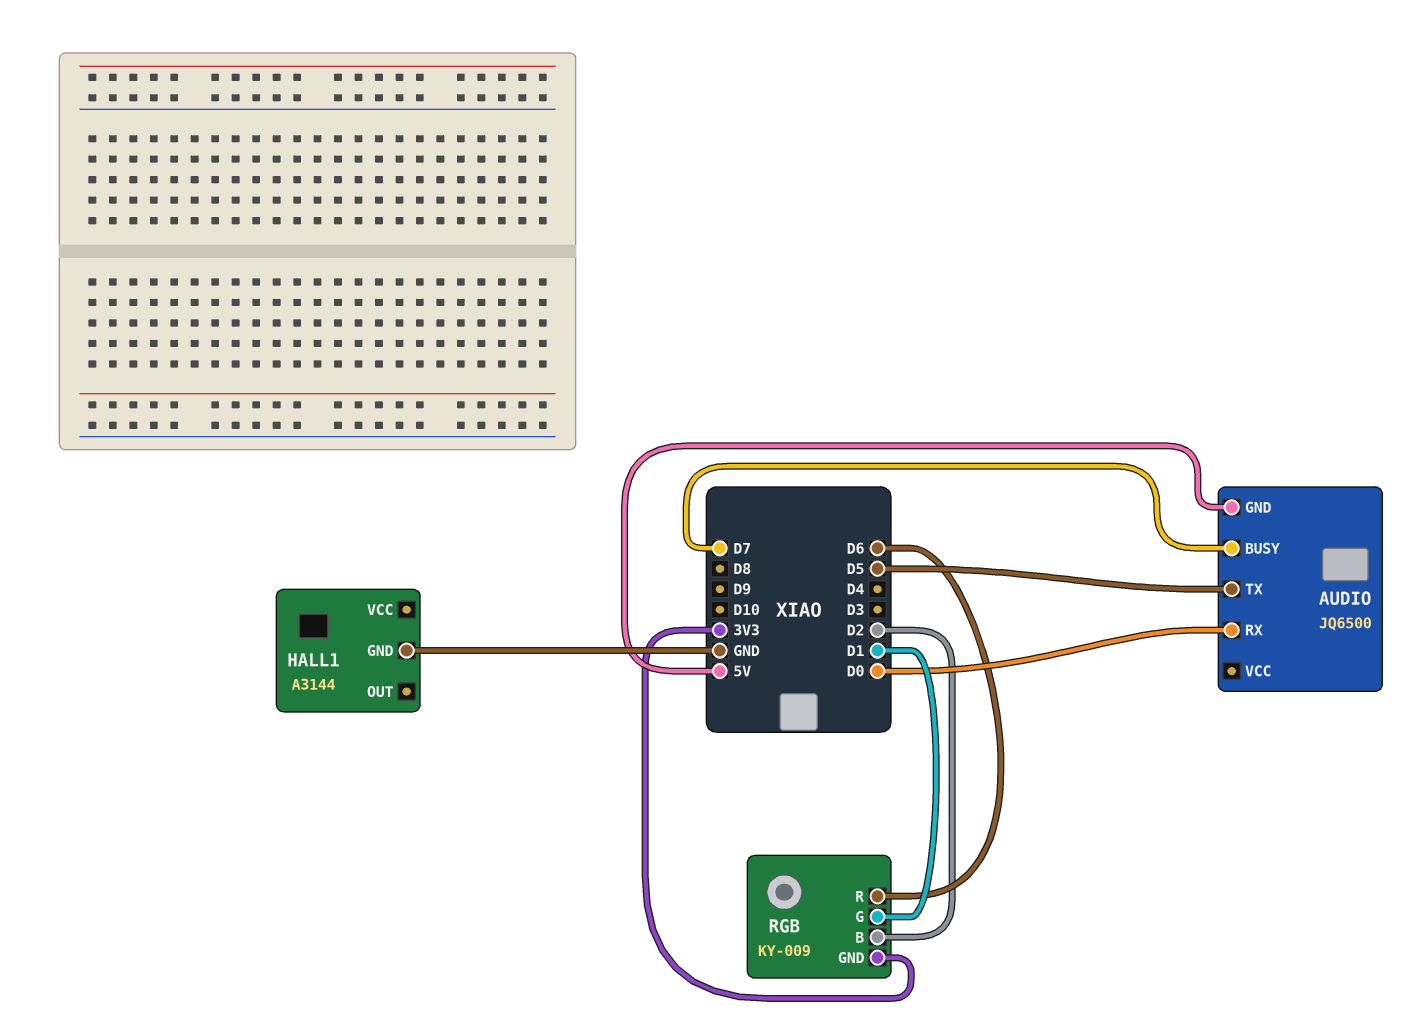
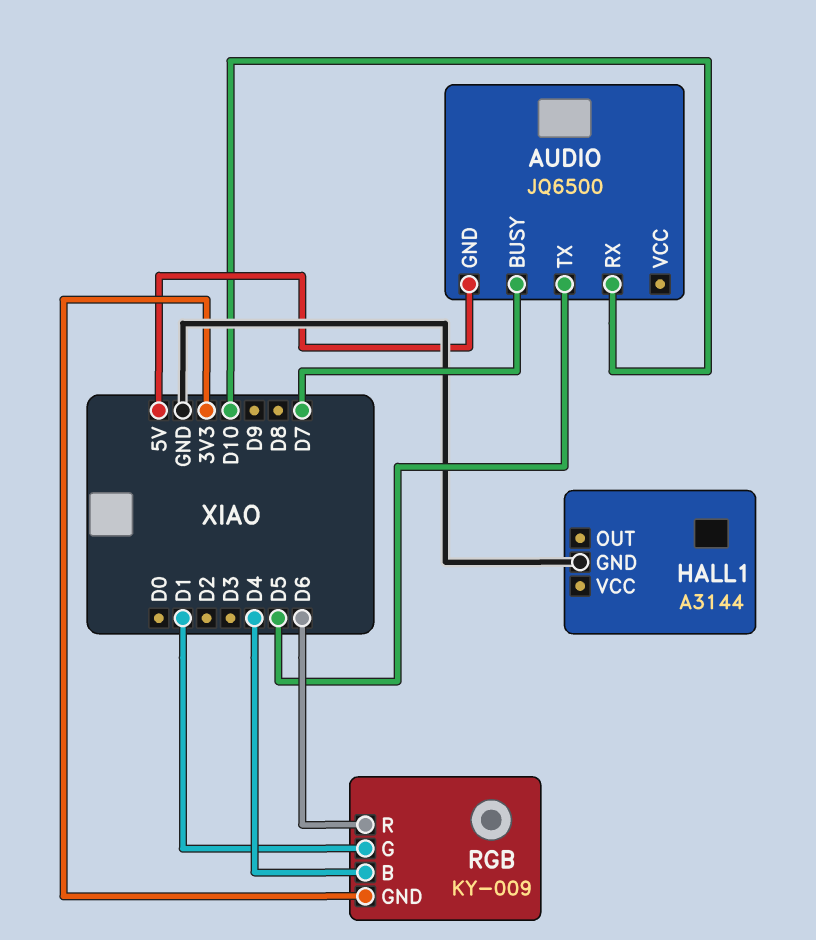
AUDIO pin RX: D0 -> D10
RGB pin B: D2 -> D4

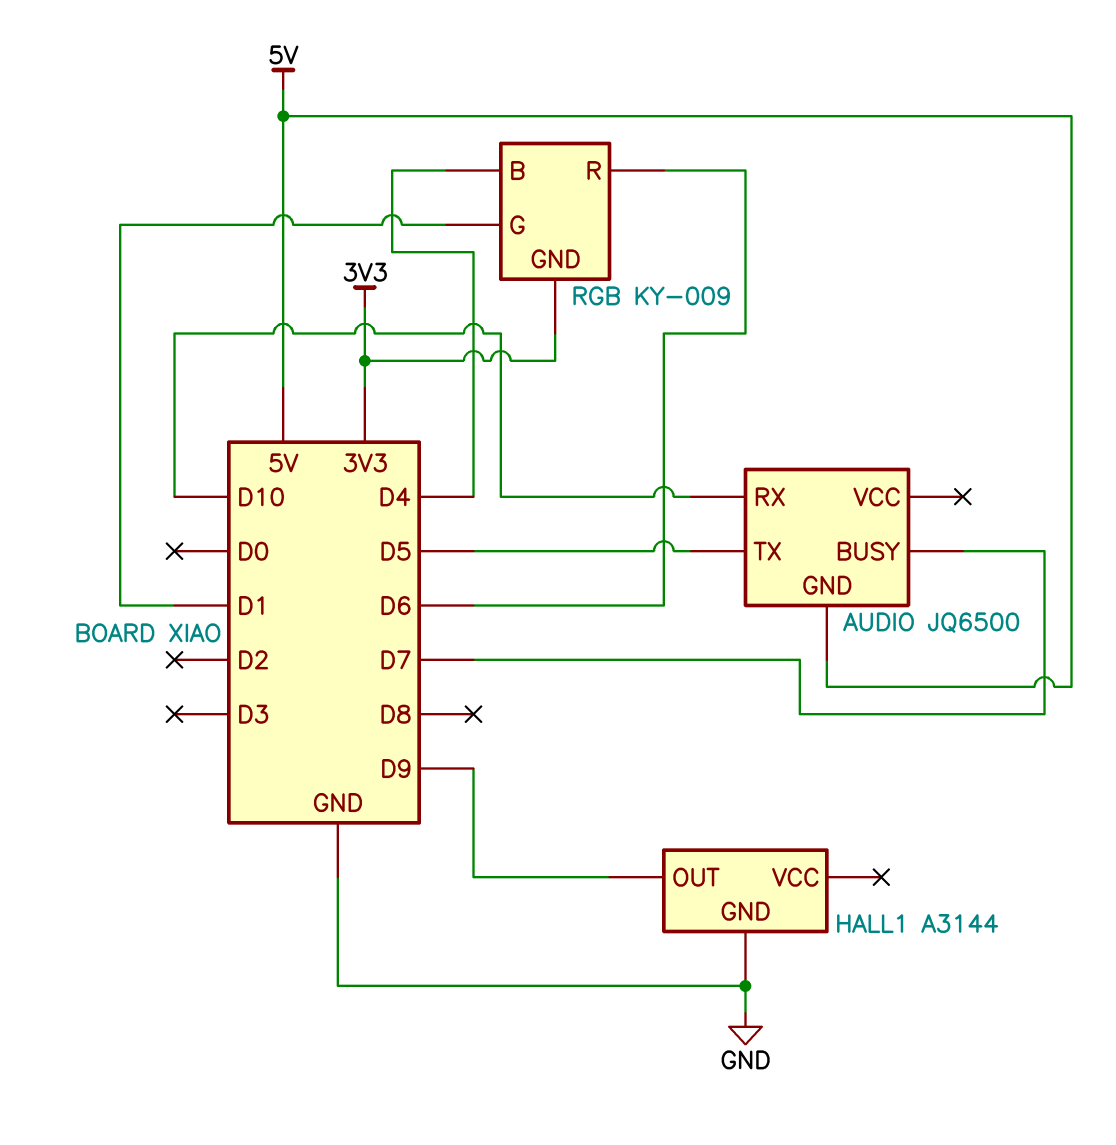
HALL1 pin OUT: none -> D9

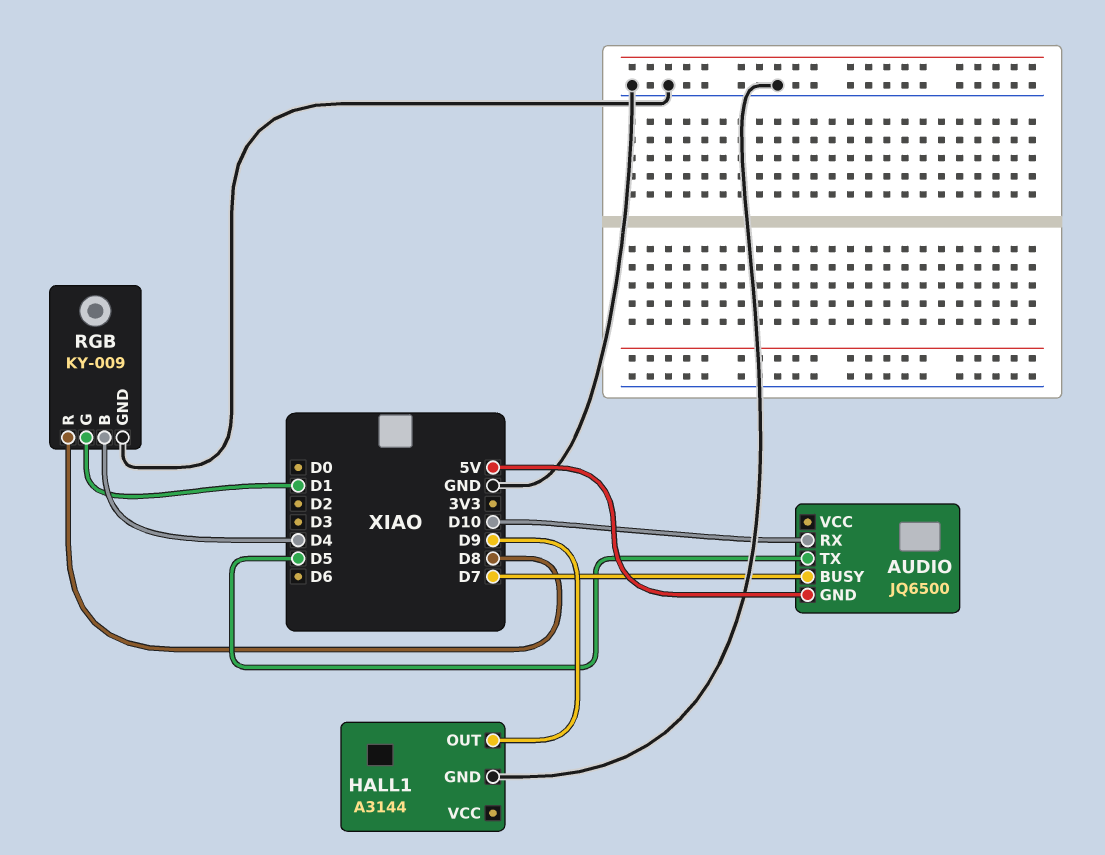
RGB pin GND: 3V3 -> GND
RGB pin R: D6 -> D8

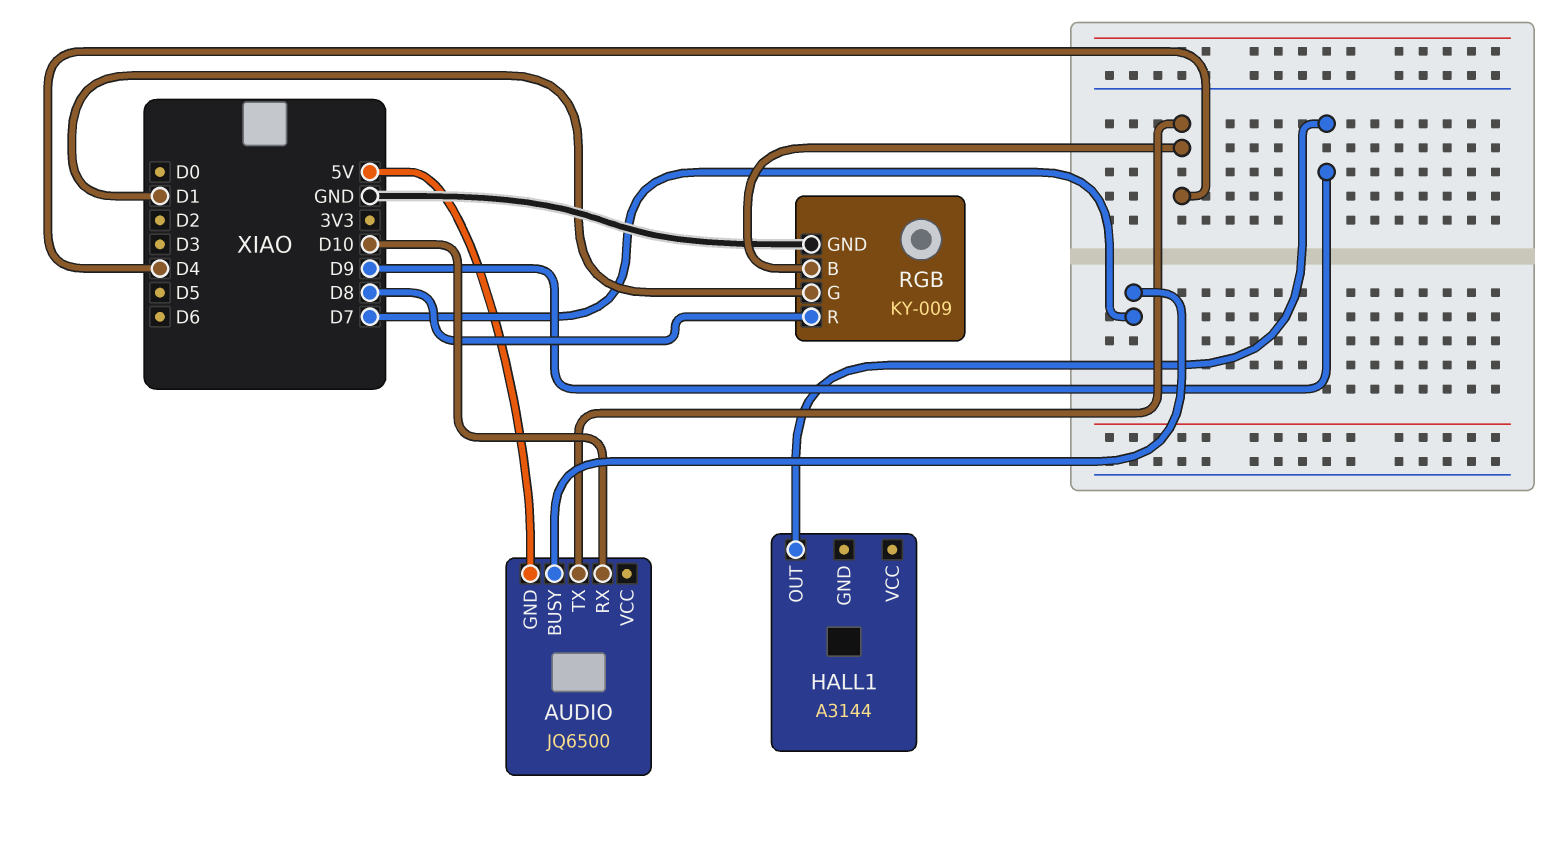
AUDIO pin TX: D5 -> D4
HALL1 pin GND: GND -> none

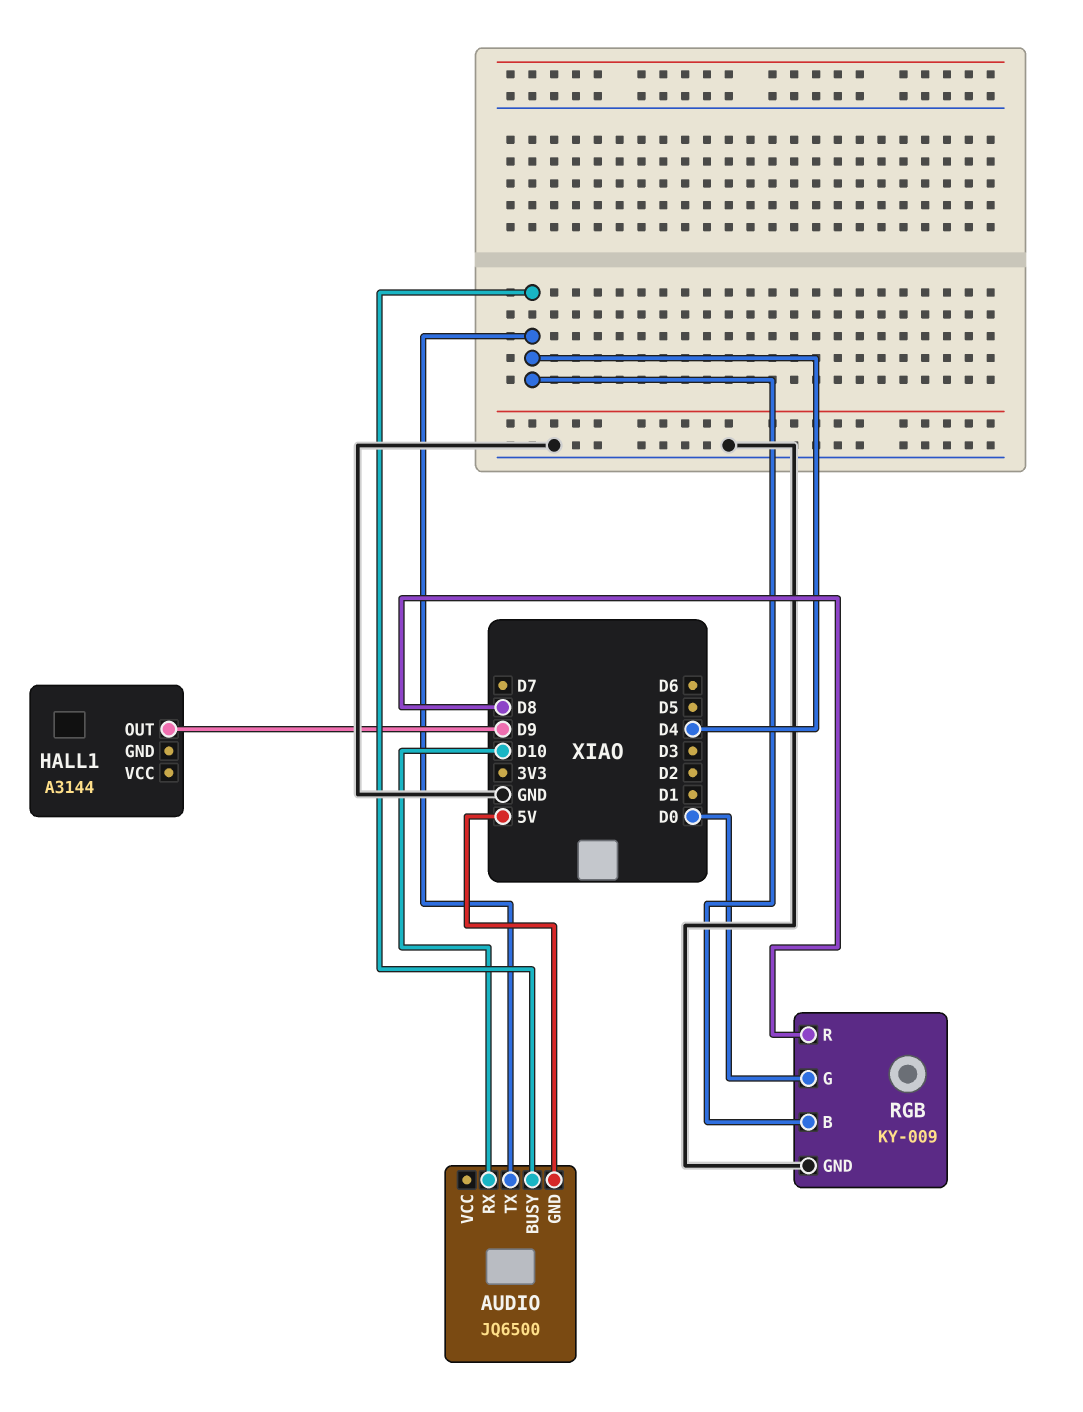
AUDIO pin BUSY: D7 -> D4
RGB pin G: D1 -> D0

